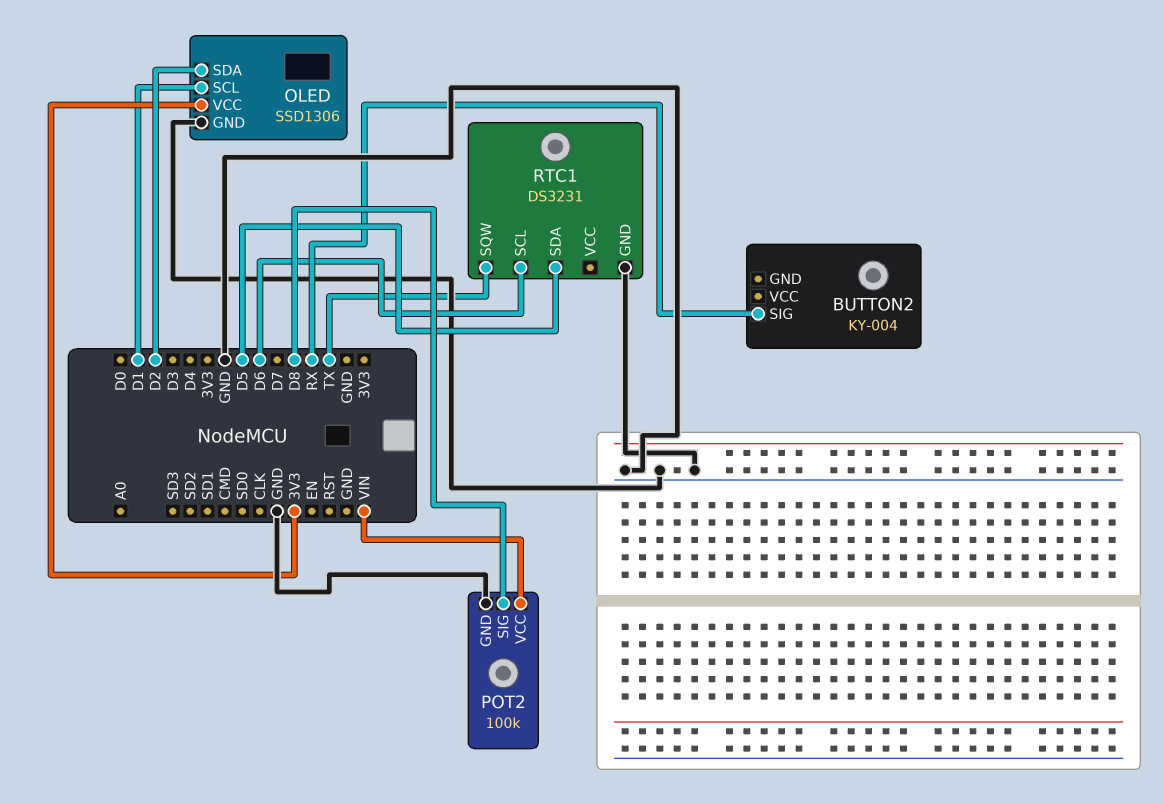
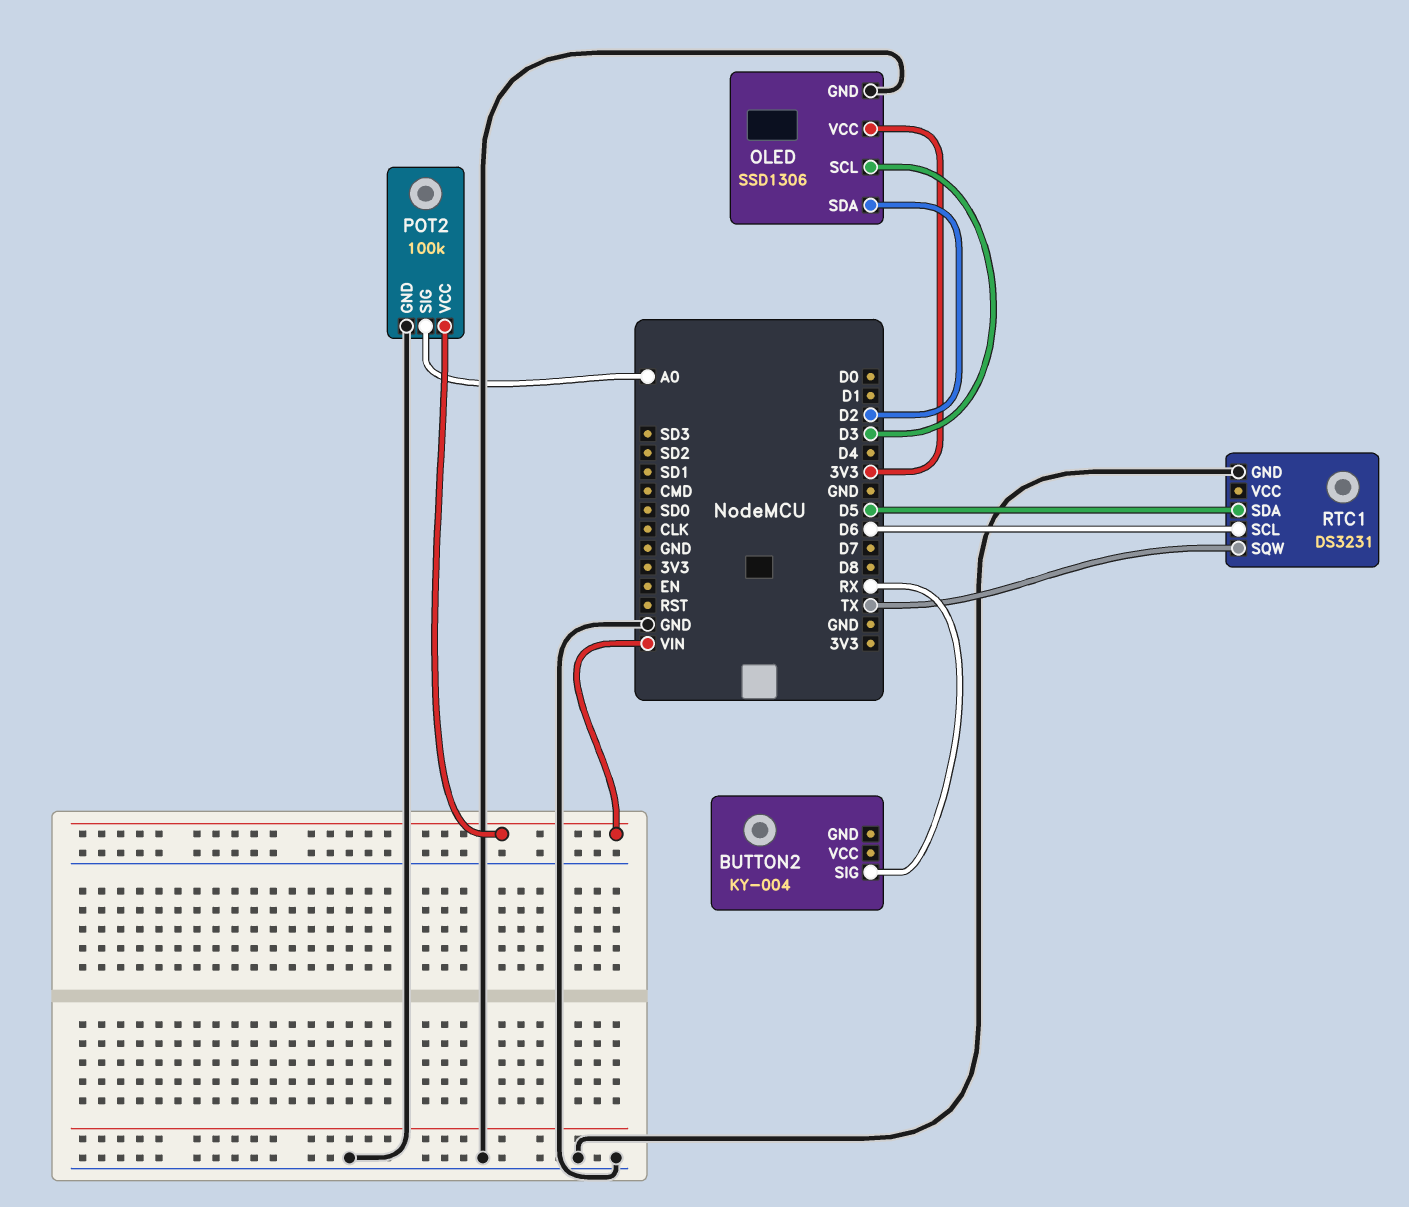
OLED pin SCL: D1 -> D3
POT2 pin SIG: D8 -> A0

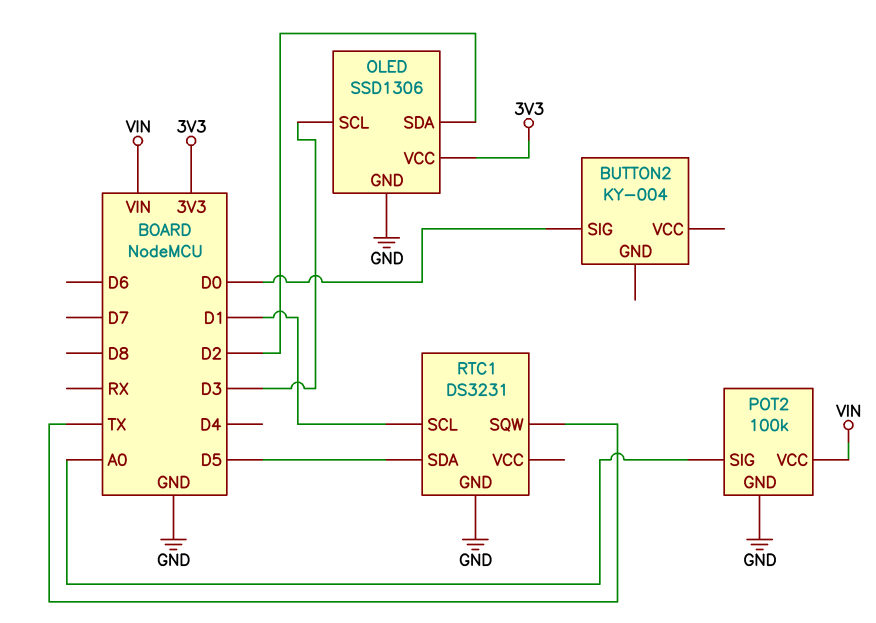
BUTTON2 pin SIG: RX -> D0
RTC1 pin SCL: D6 -> D1

